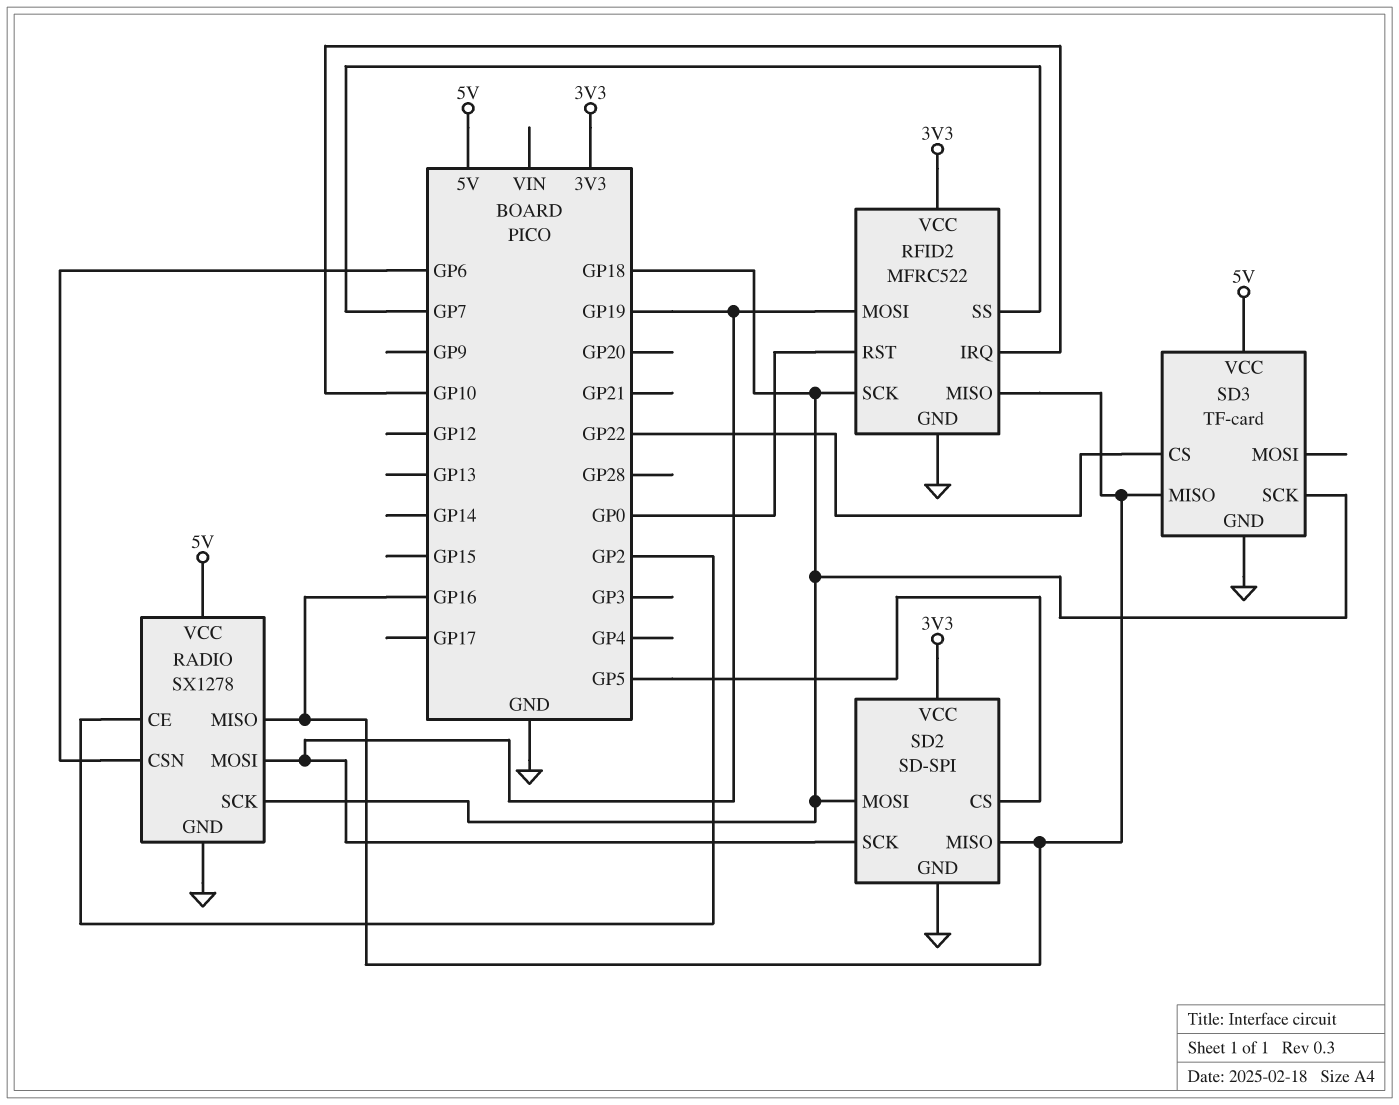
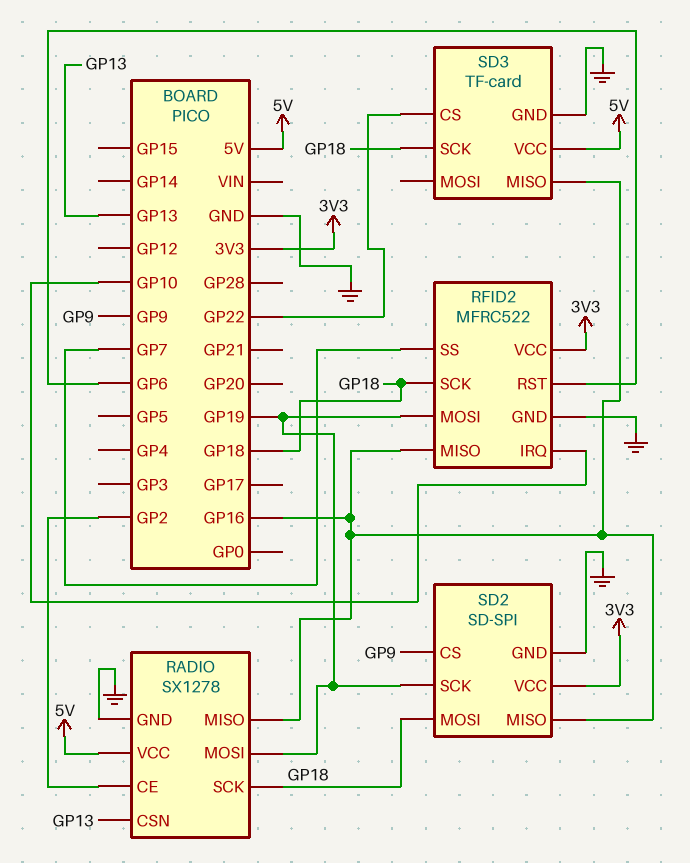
RADIO pin CSN: GP6 -> GP13
RFID2 pin RST: GP0 -> GP6
SD2 pin CS: GP5 -> GP9

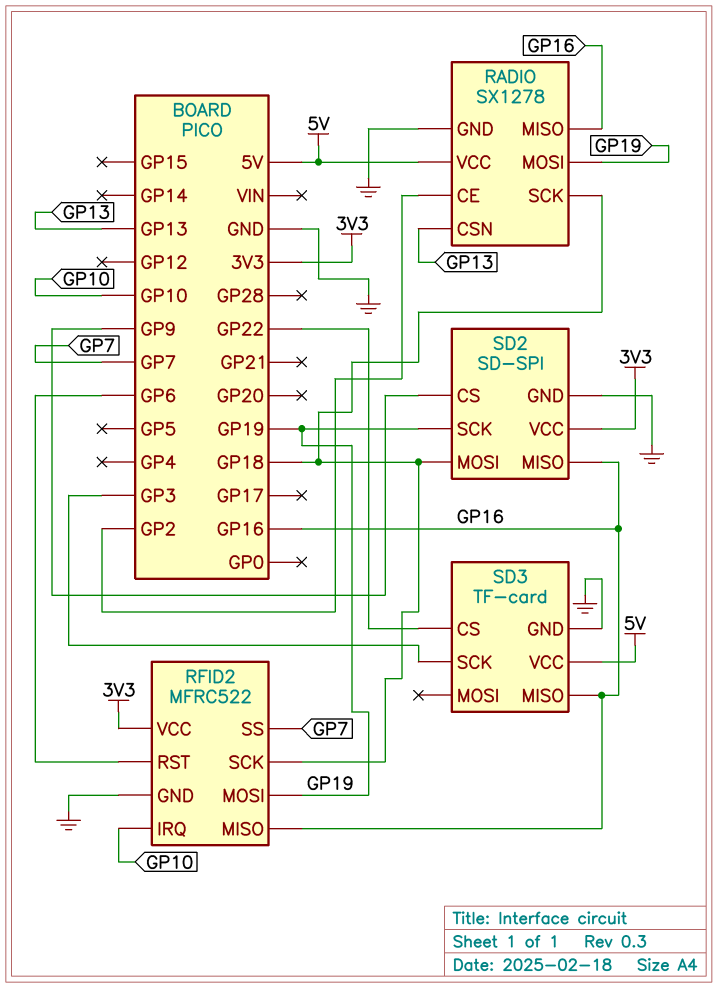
SD3 pin SCK: GP18 -> GP3

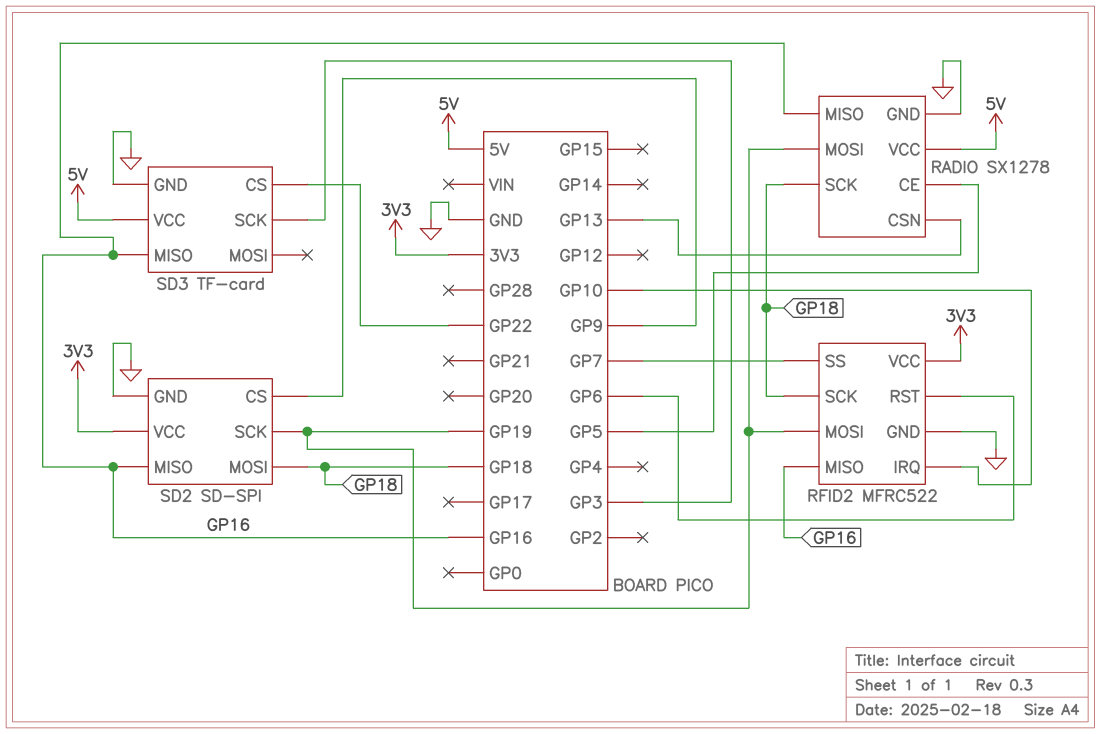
RADIO pin CE: GP2 -> GP5

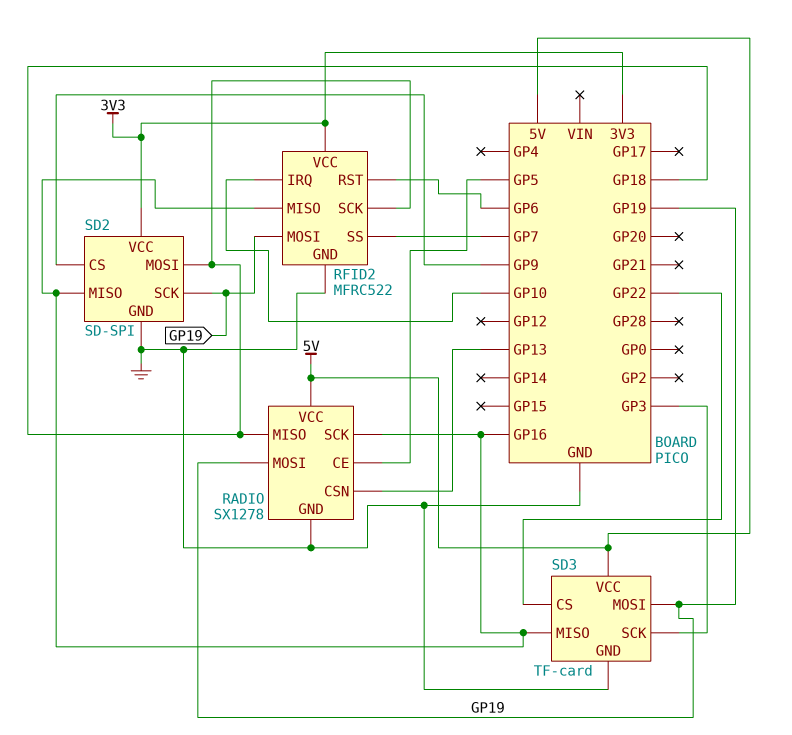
RADIO pin MISO: GP16 -> GP18
RADIO pin SCK: GP18 -> GP16
SD3 pin MOSI: none -> GP19

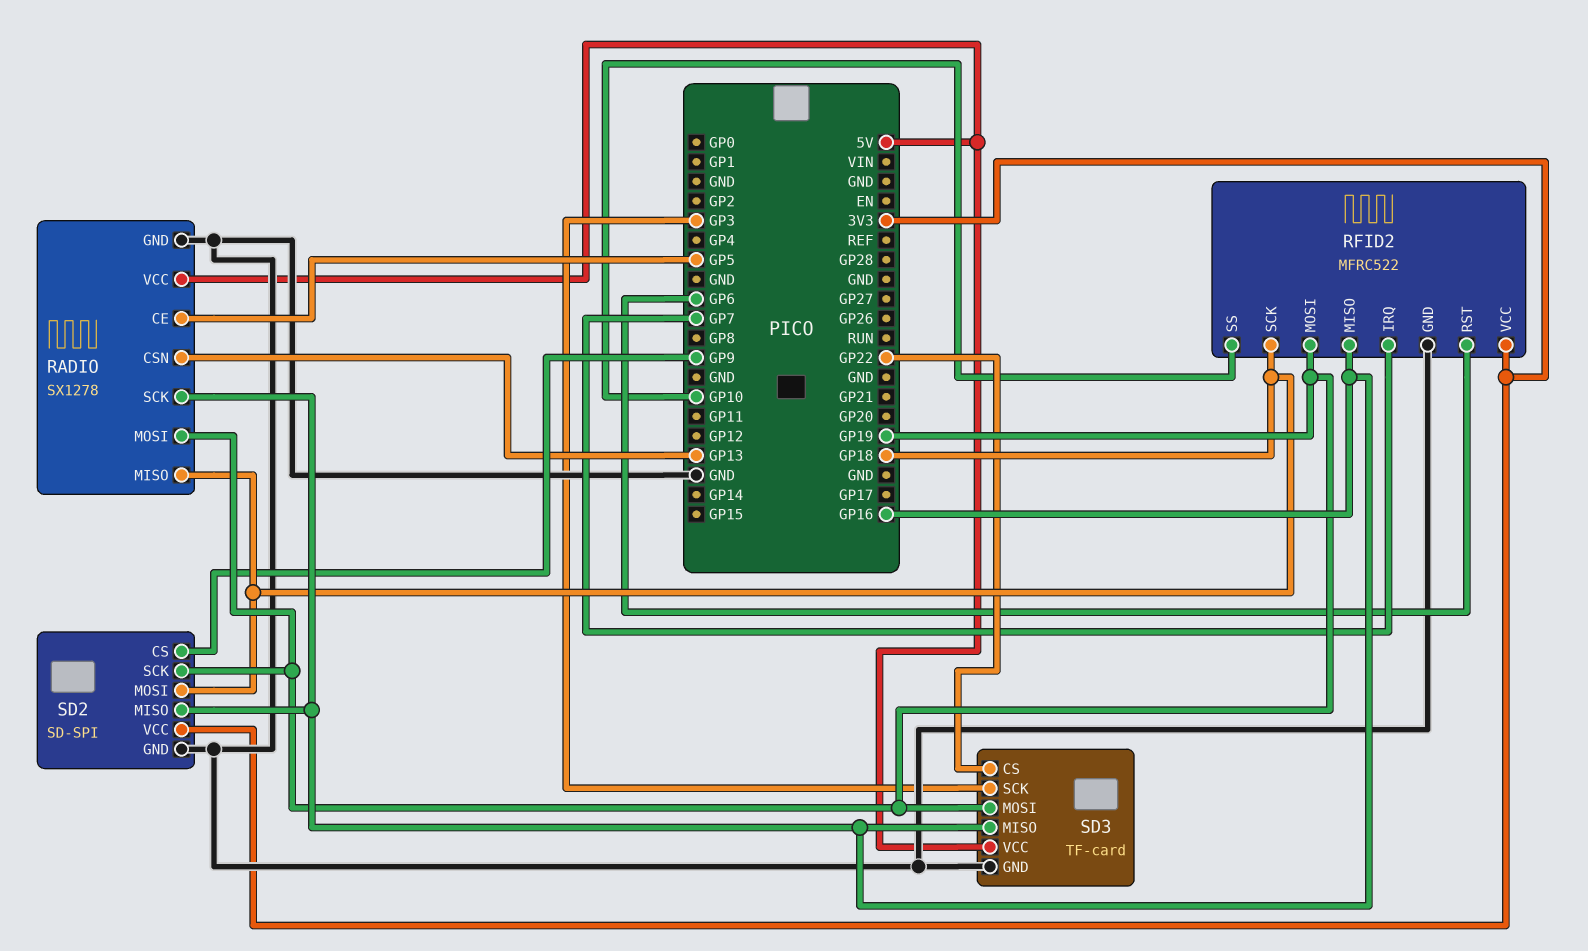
RFID2 pin IRQ: GP10 -> GP7
RFID2 pin SS: GP7 -> GP10

